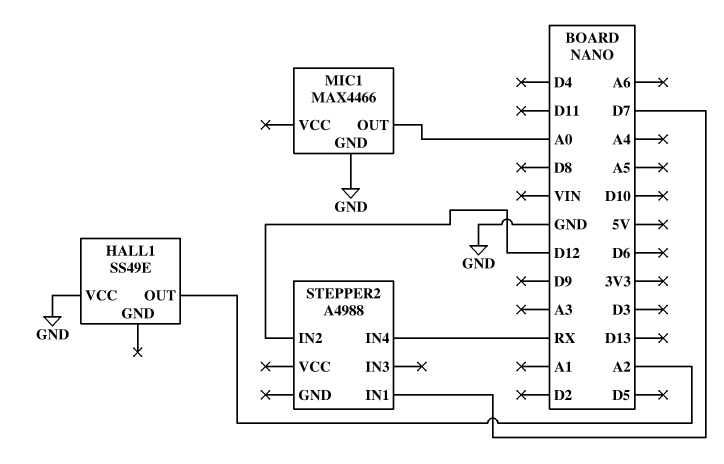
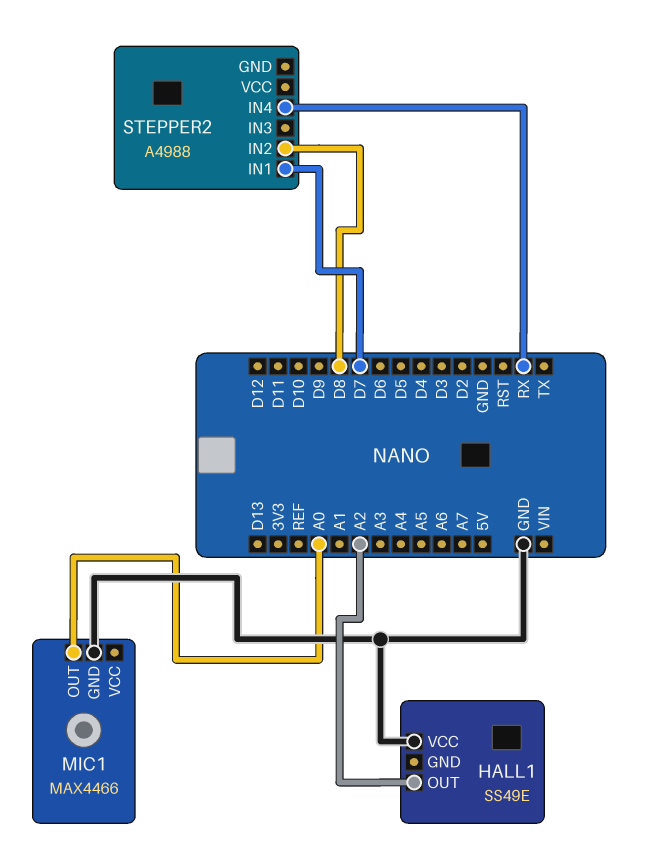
STEPPER2 pin IN2: D12 -> D8

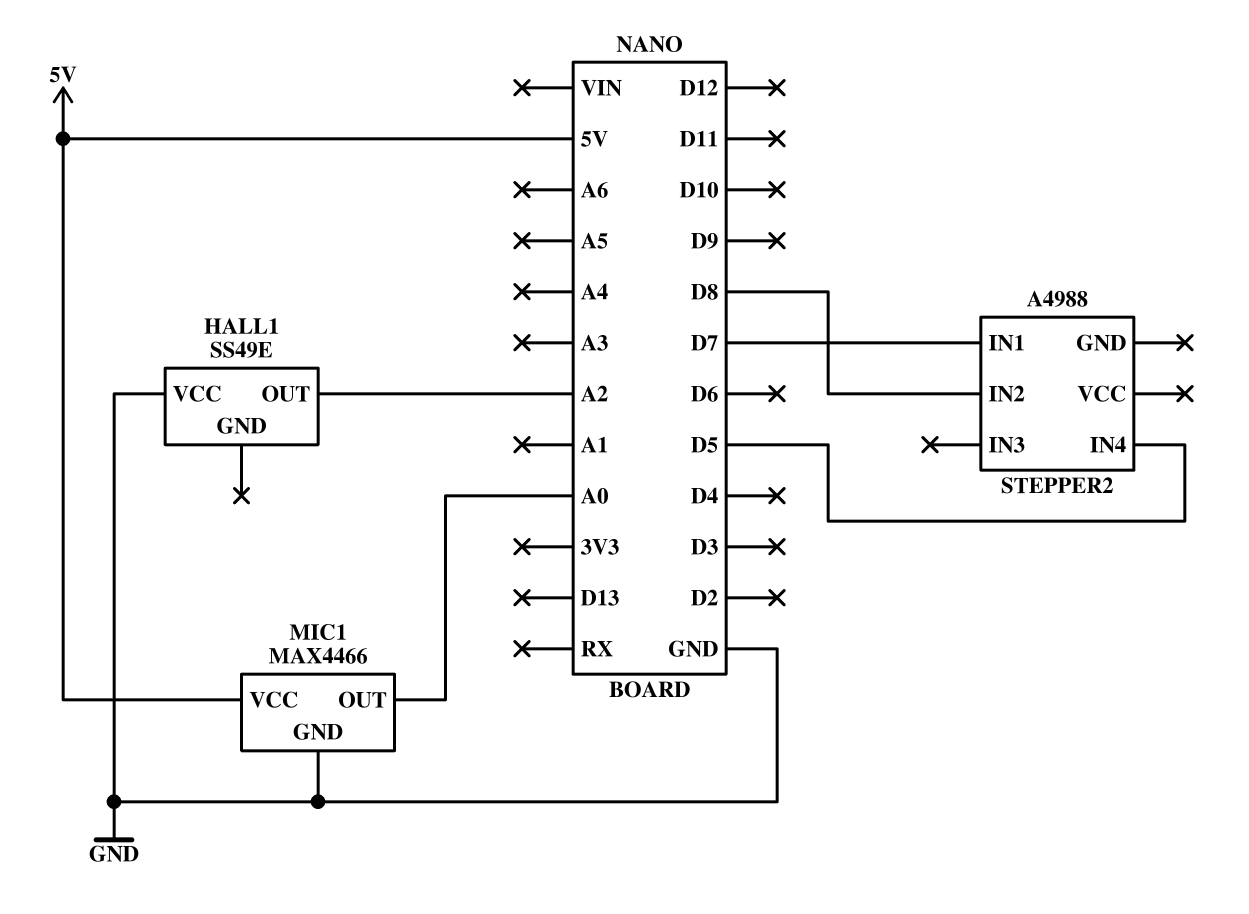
MIC1 pin VCC: none -> 5V
STEPPER2 pin IN4: RX -> D5

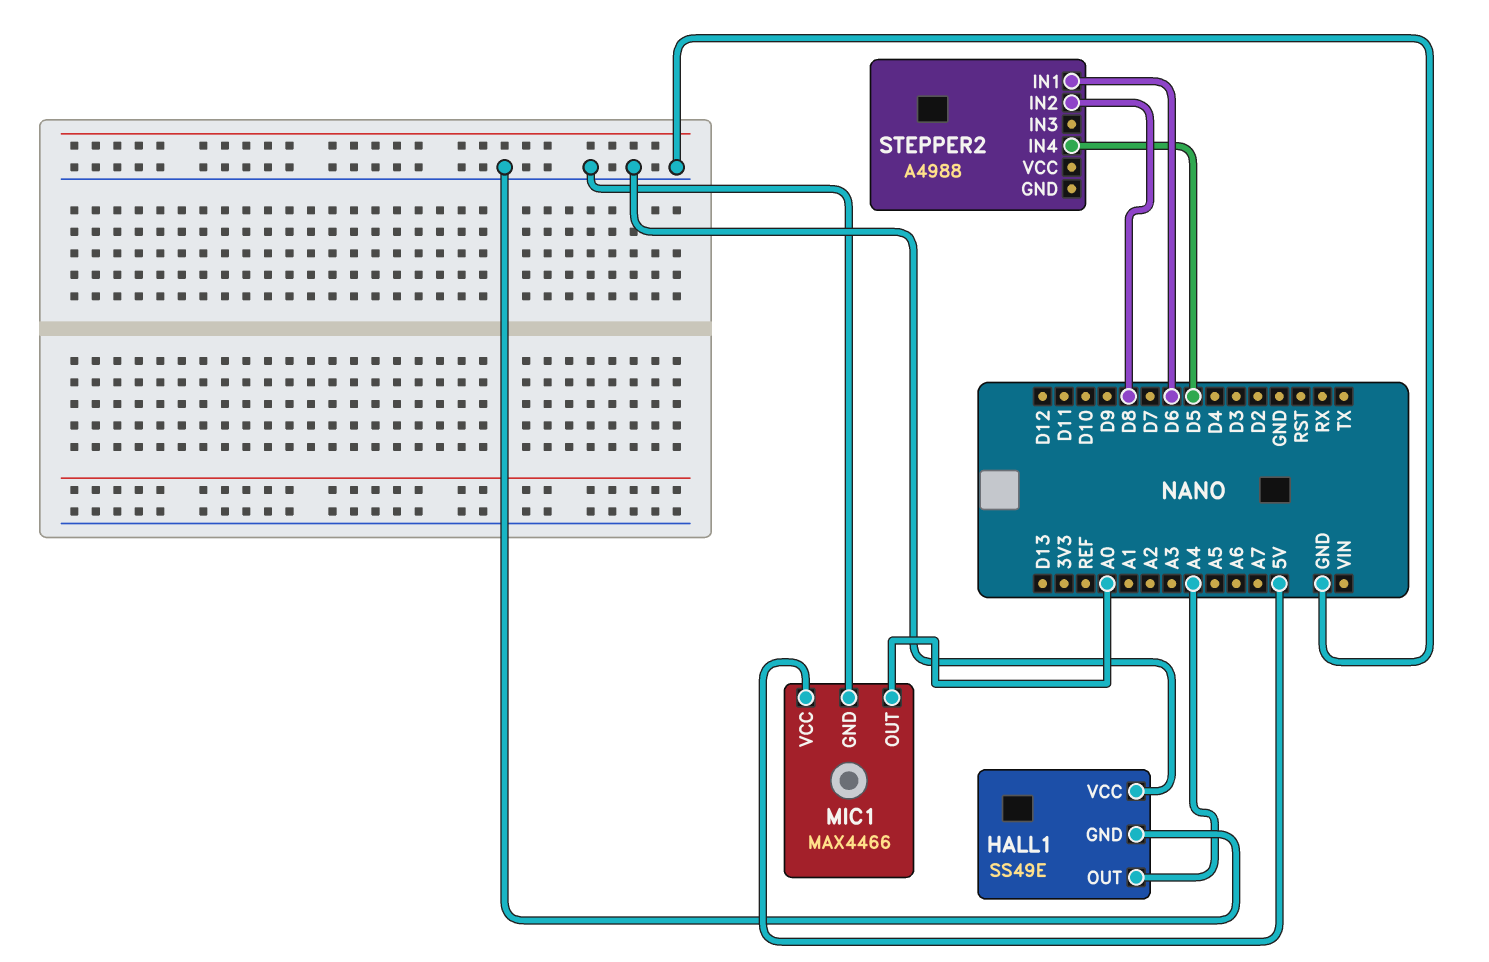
HALL1 pin GND: none -> GND
HALL1 pin OUT: A2 -> A4
STEPPER2 pin IN1: D7 -> D6

